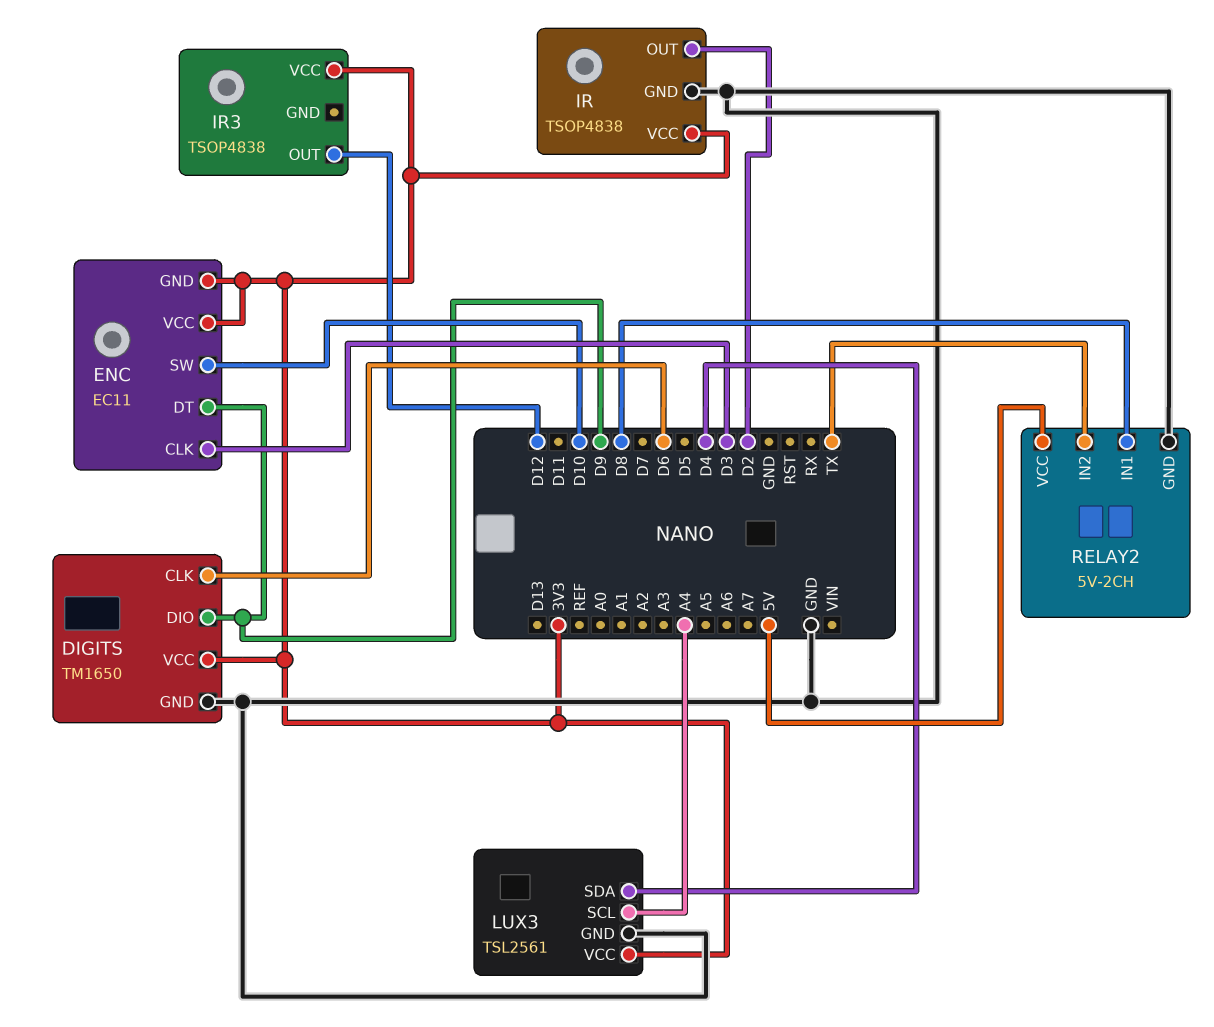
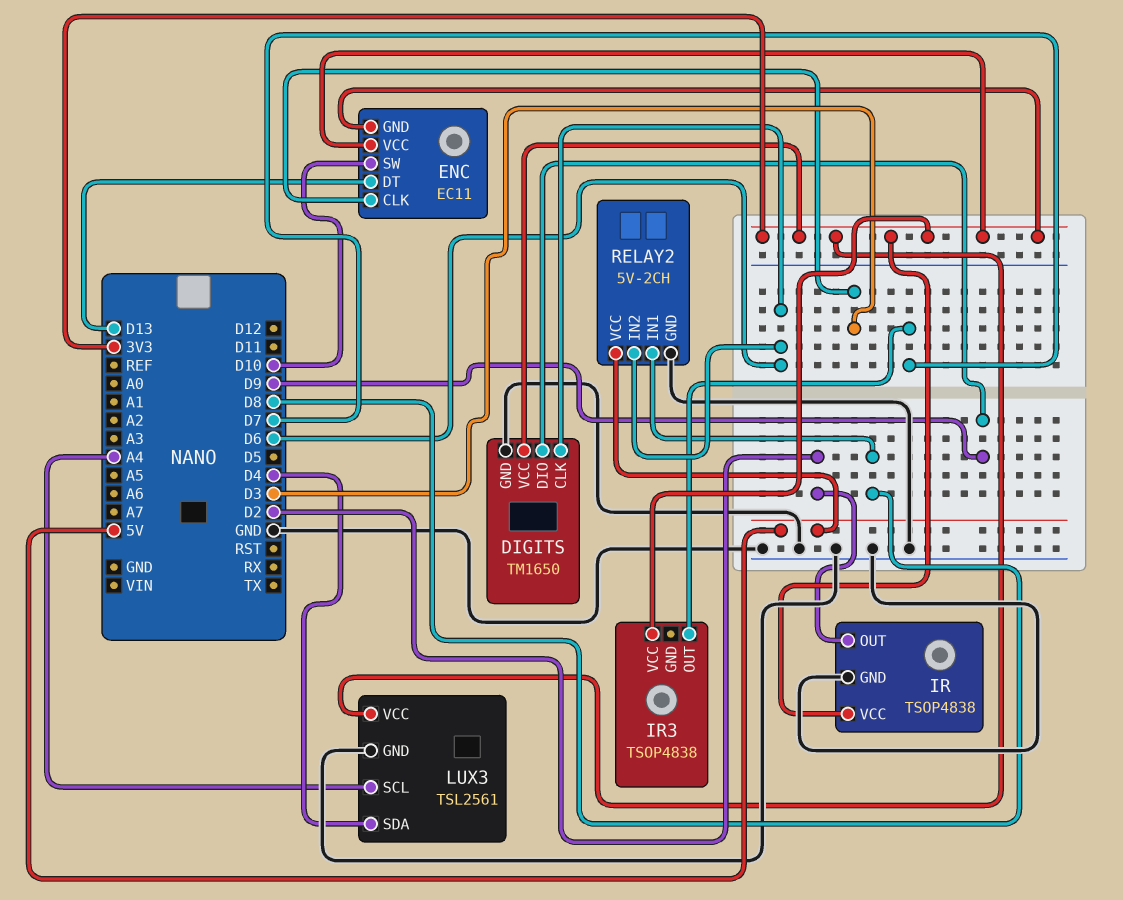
ENC pin DT: D9 -> D13
IR3 pin OUT: D12 -> D7
RELAY2 pin IN2: TX -> D6

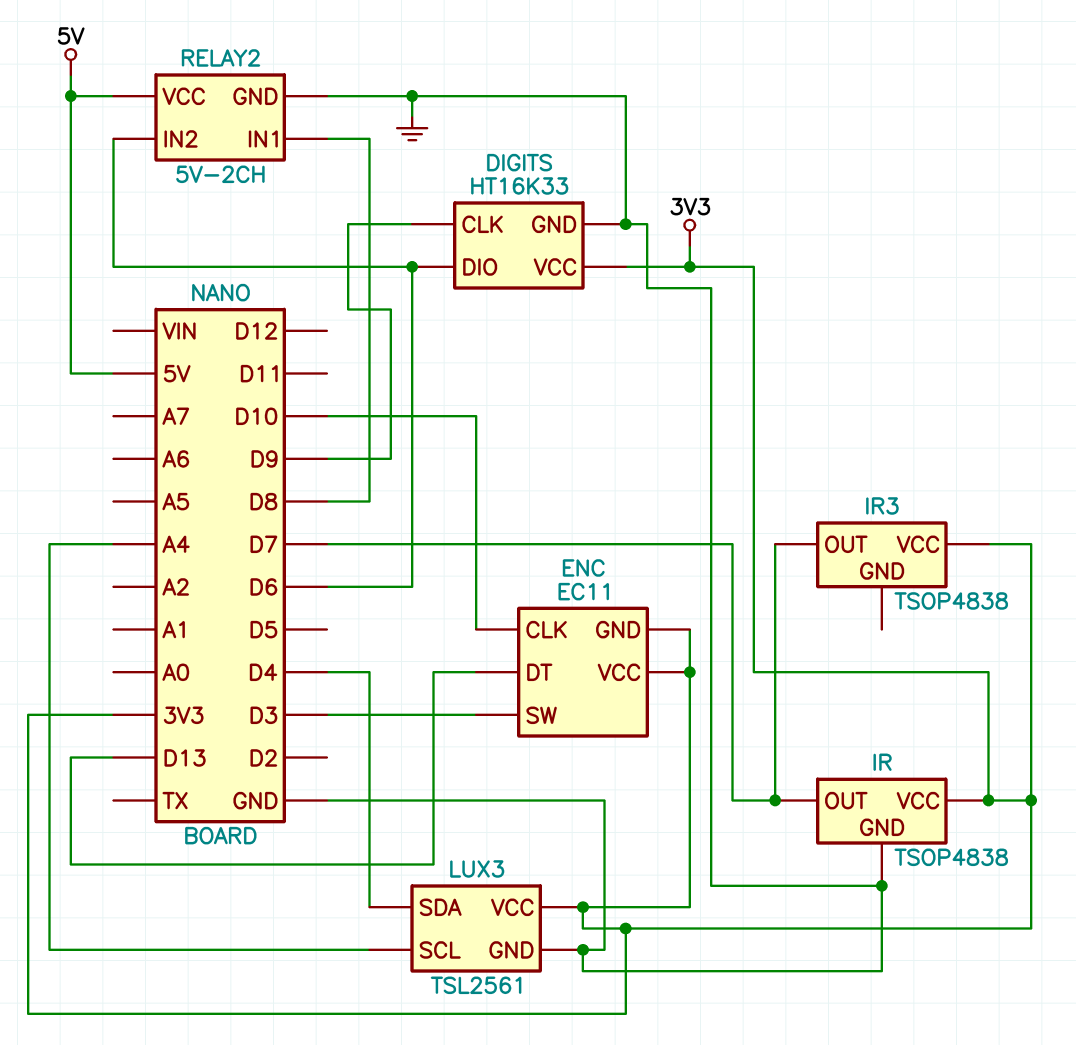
DIGITS: TM1650 -> HT16K33
DIGITS pin CLK: D6 -> D9
DIGITS pin DIO: D9 -> D6
ENC pin CLK: D3 -> D10
ENC pin SW: D10 -> D3
IR pin OUT: D2 -> D7

